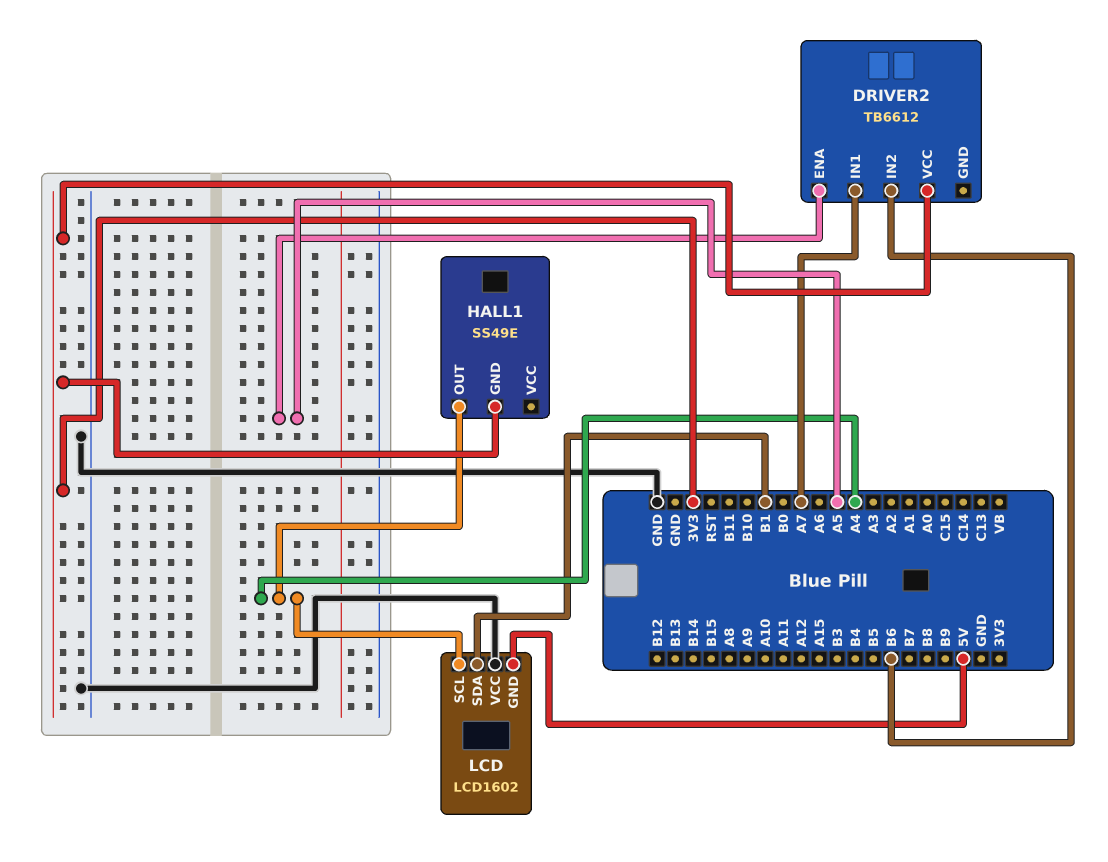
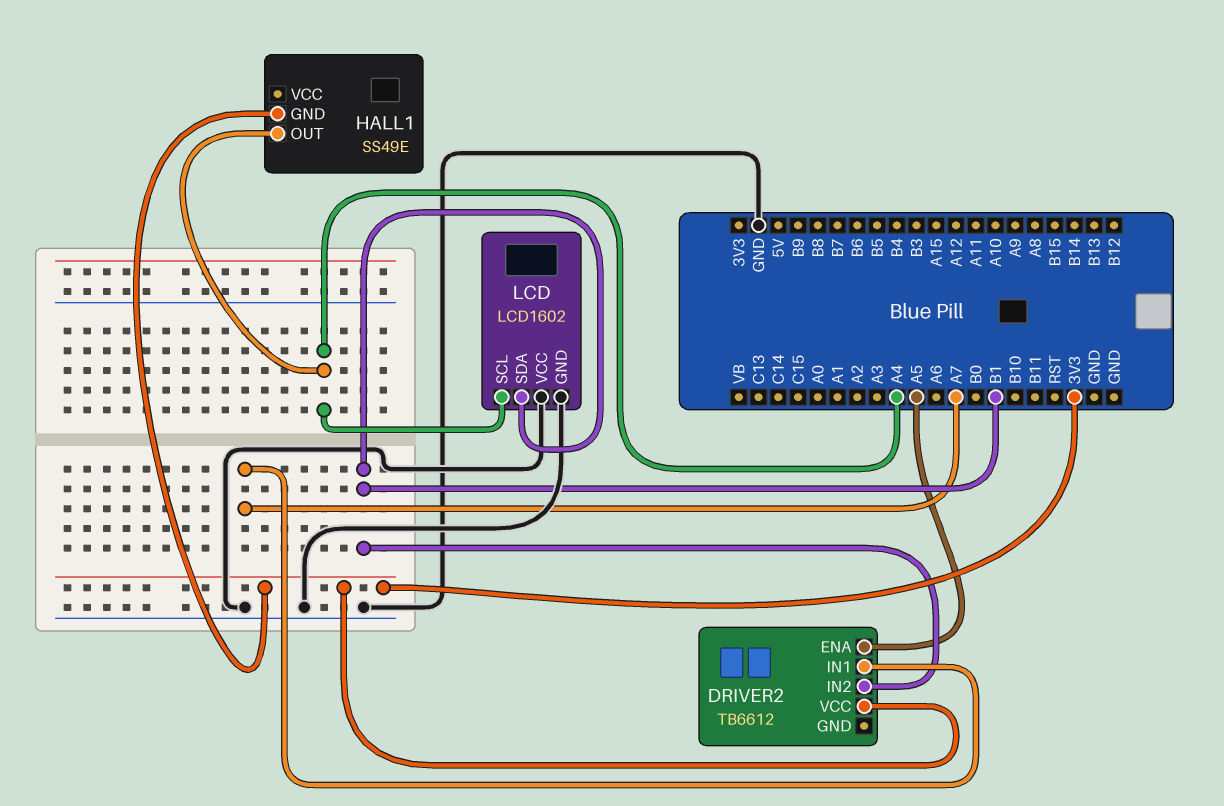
DRIVER2 pin IN2: B6 -> B1
LCD pin GND: 5V -> GND

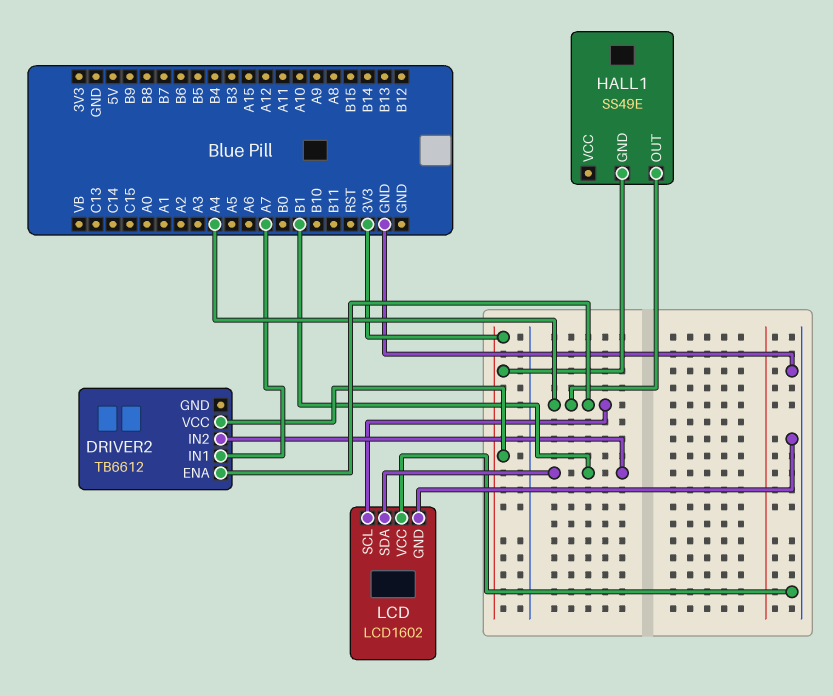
DRIVER2 pin ENA: A5 -> A4

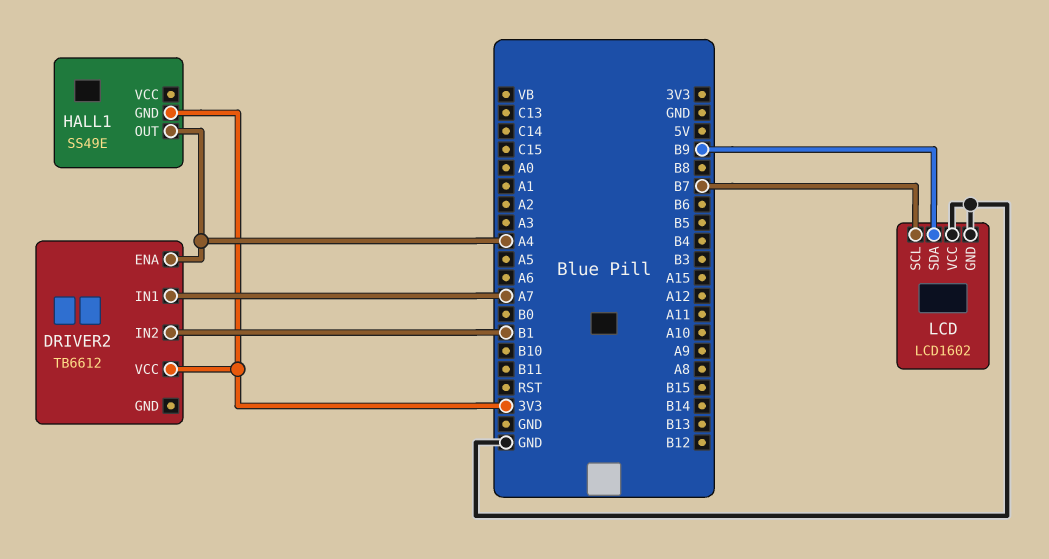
LCD pin SCL: A4 -> B7
LCD pin SDA: B1 -> B9

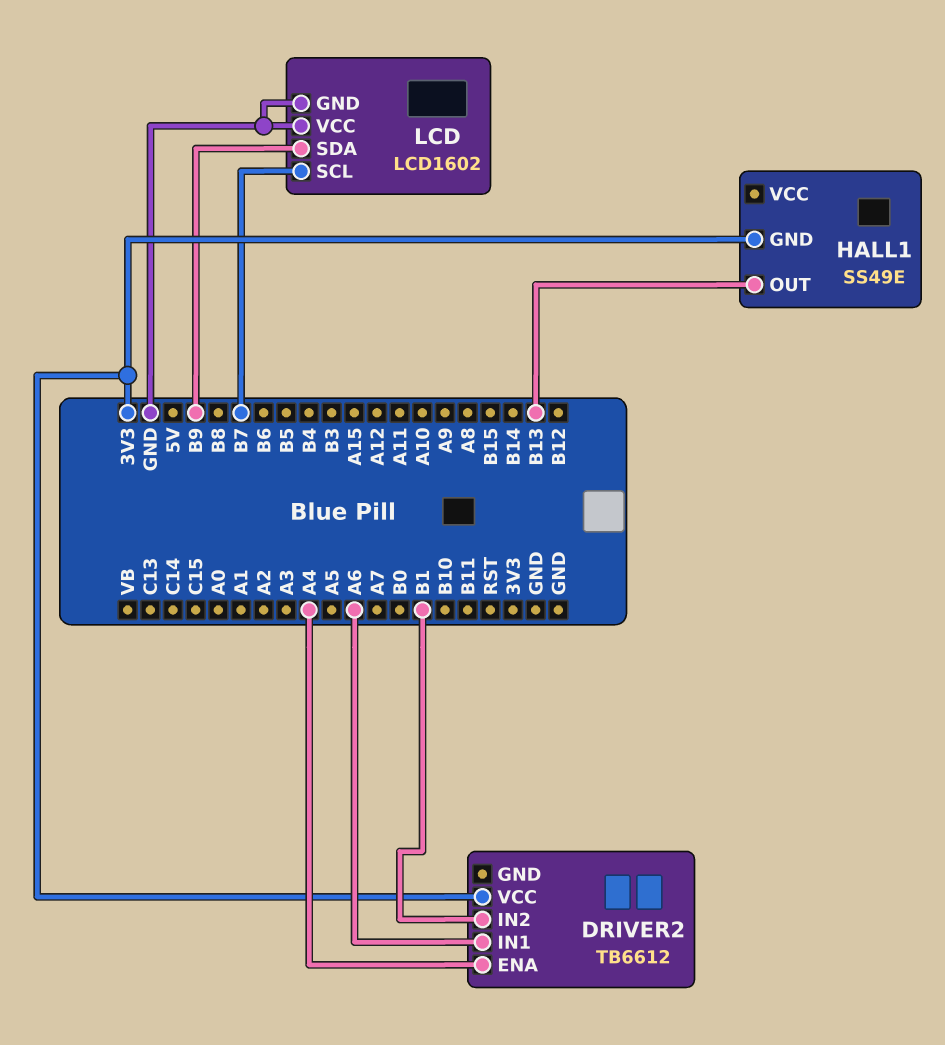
DRIVER2 pin IN1: A7 -> A6
HALL1 pin OUT: A4 -> B13

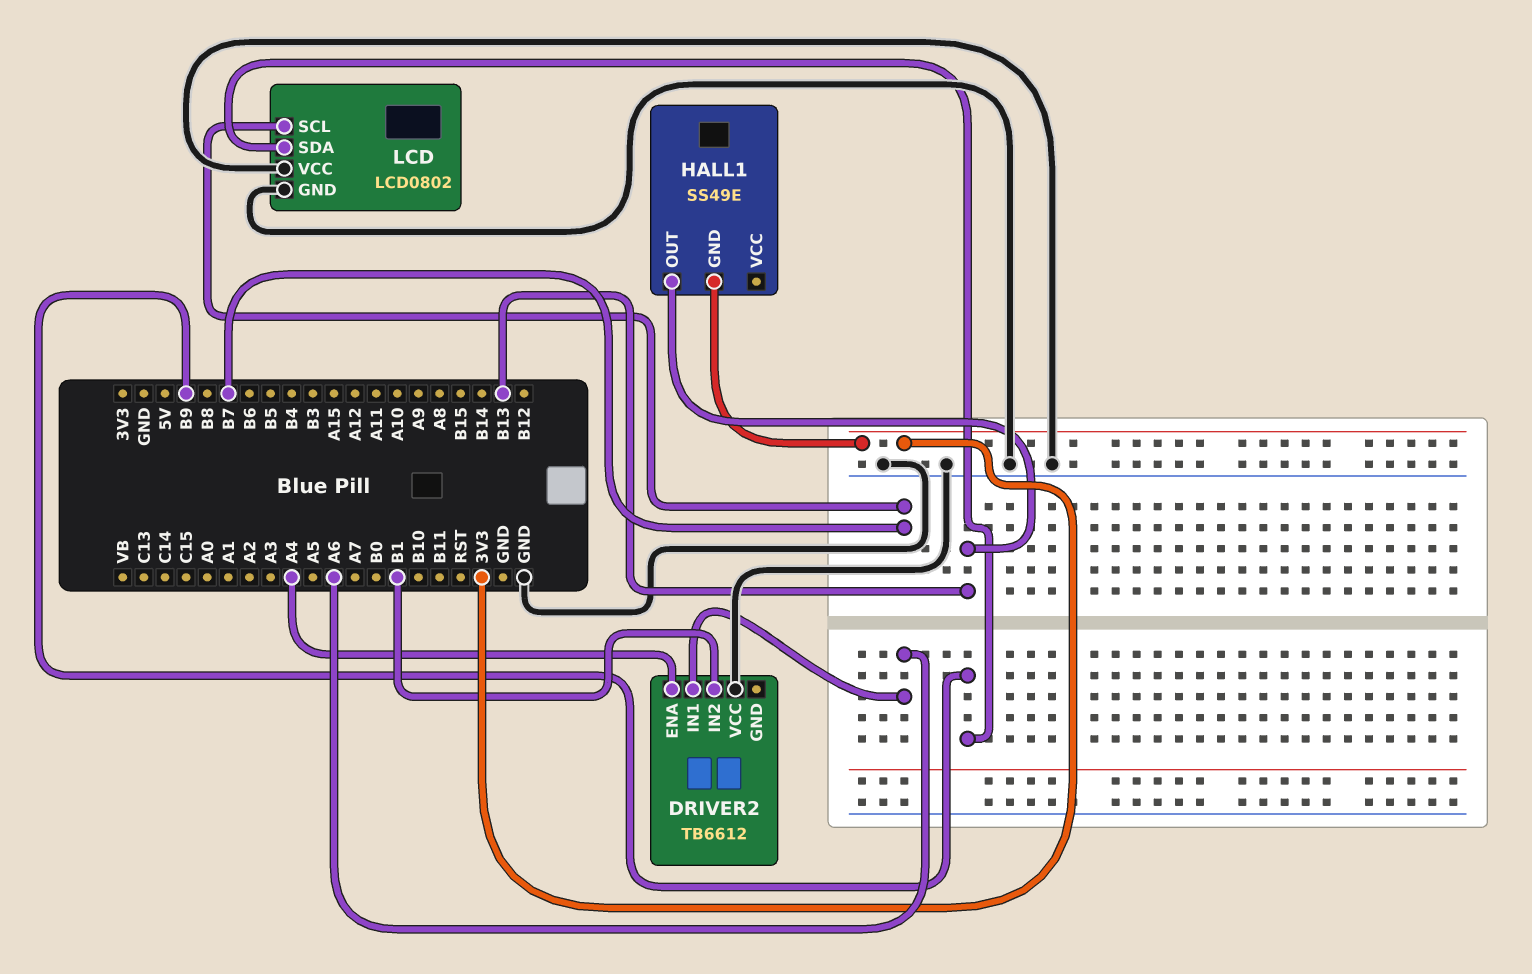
DRIVER2 pin VCC: 3V3 -> GND
LCD: LCD1602 -> LCD0802

